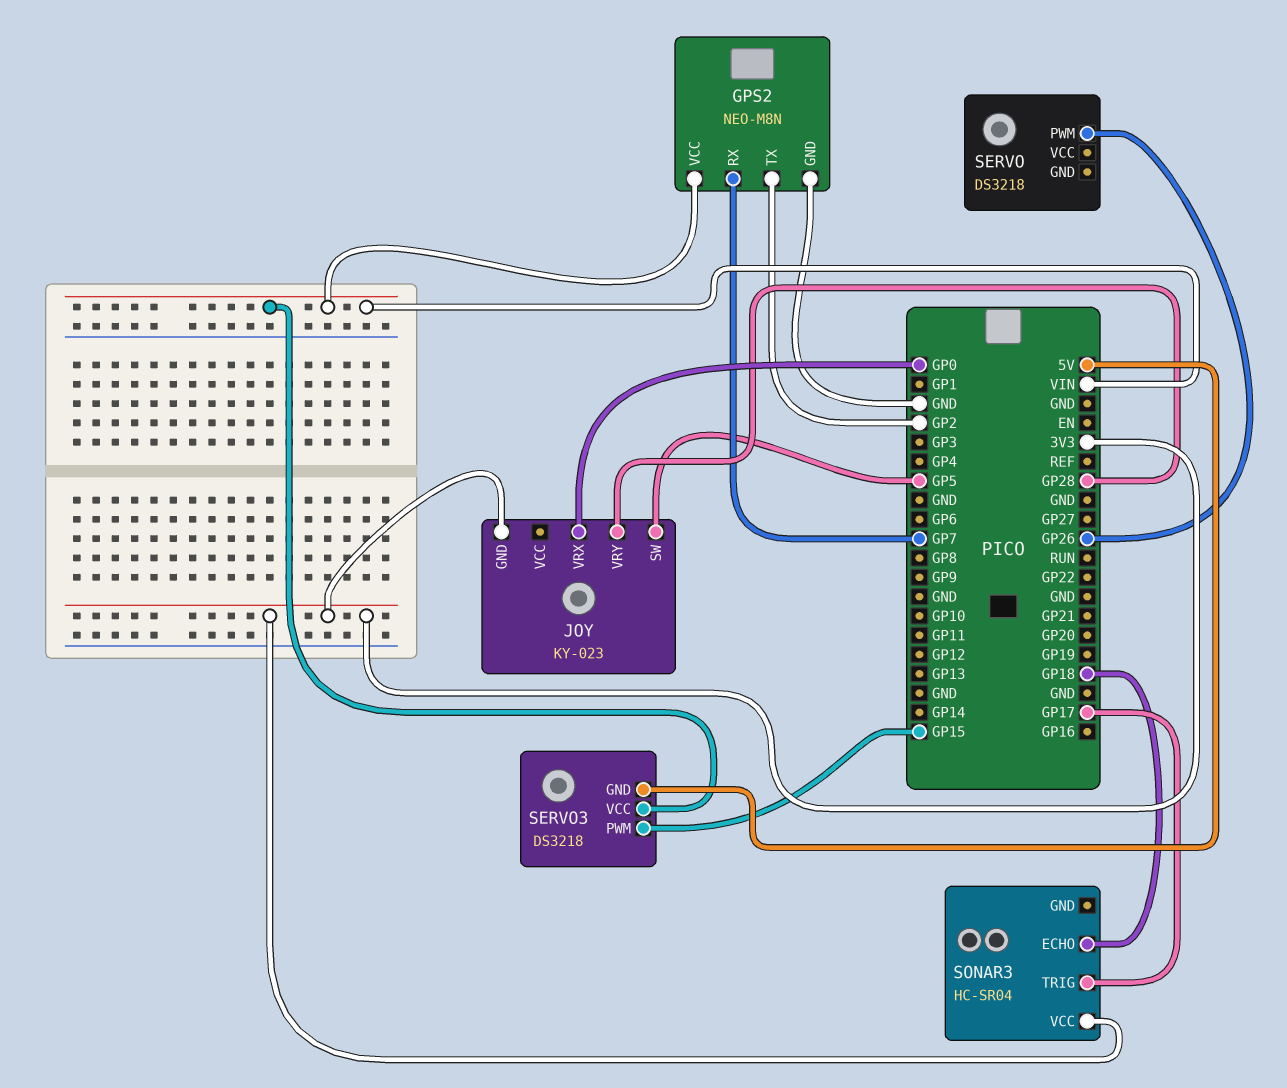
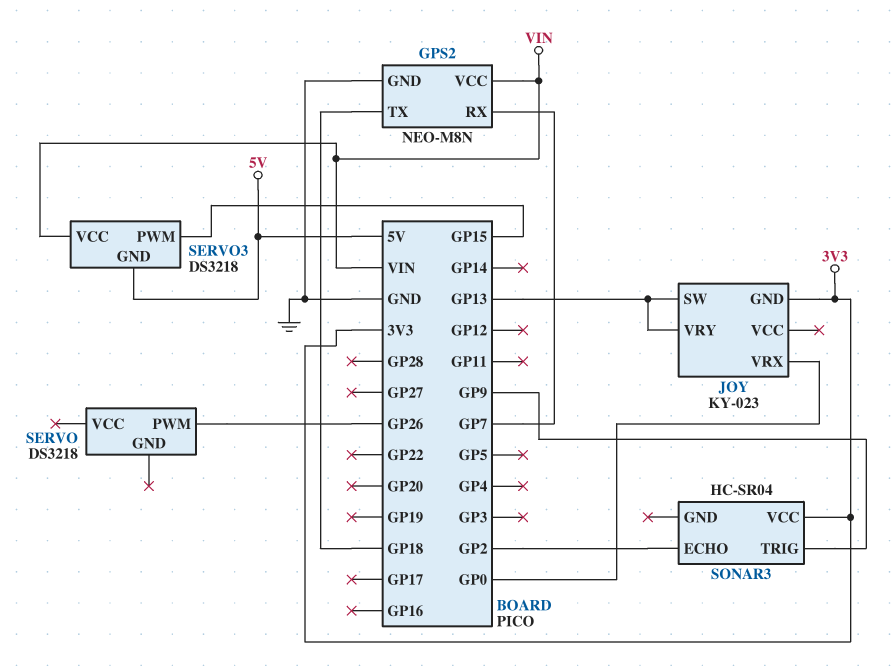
GPS2 pin TX: GP2 -> GP18
JOY pin SW: GP5 -> GP13
JOY pin VRY: GP28 -> GP13
SONAR3 pin ECHO: GP18 -> GP2
SONAR3 pin TRIG: GP17 -> GP9

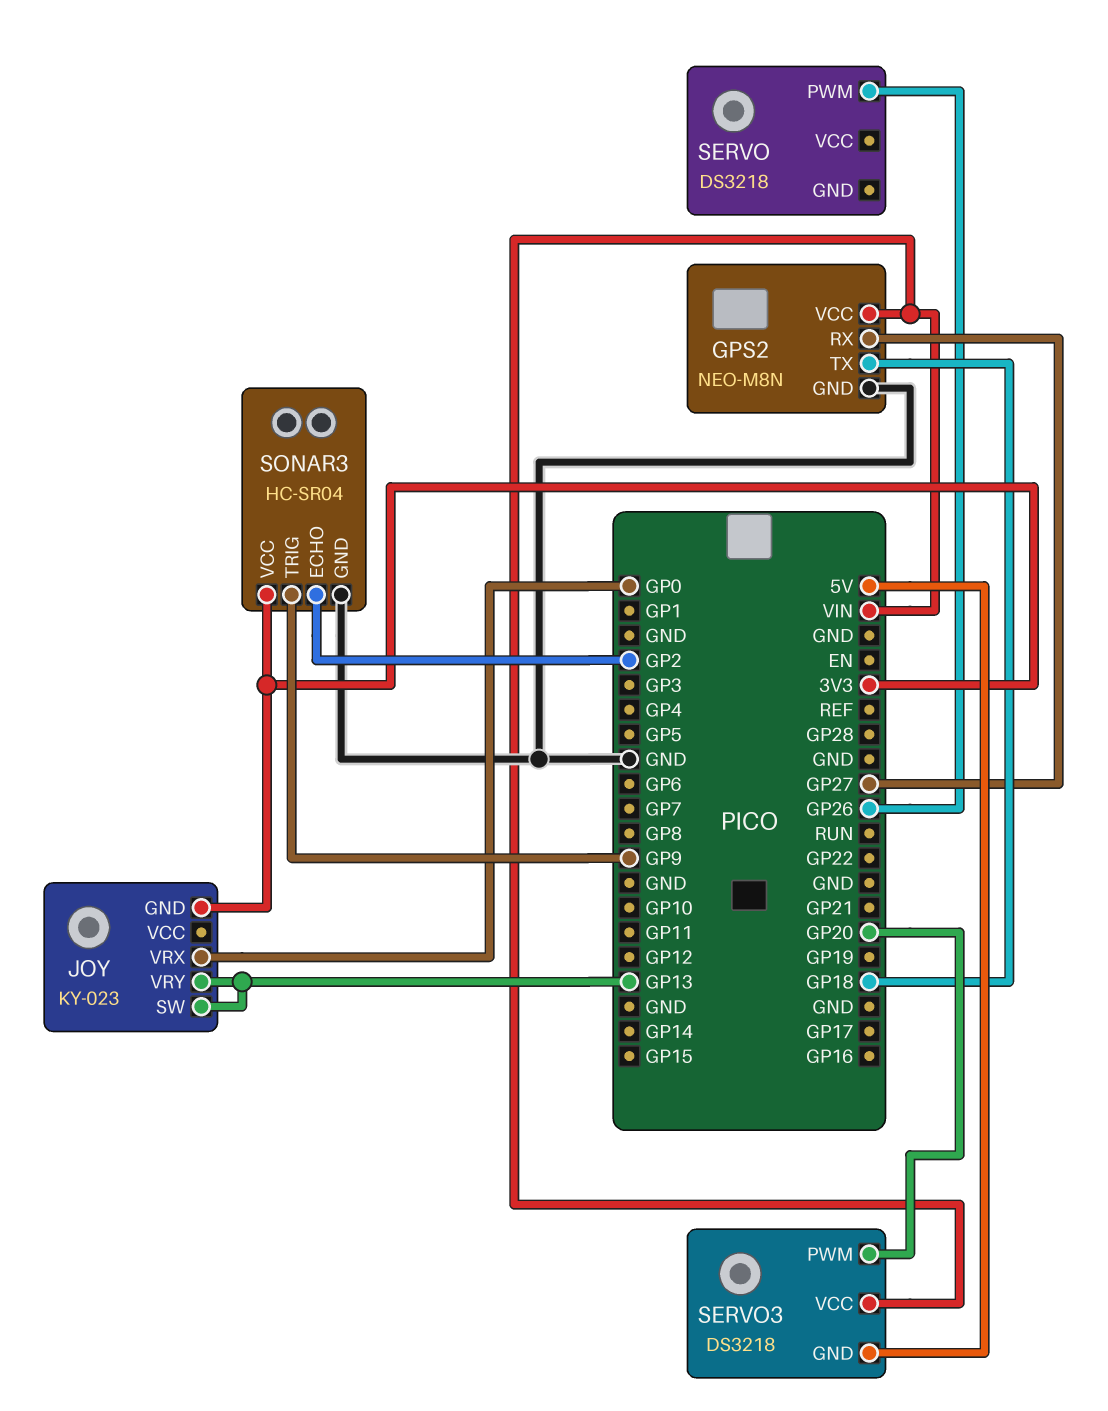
GPS2 pin RX: GP7 -> GP27
SERVO3 pin PWM: GP15 -> GP20
SONAR3 pin GND: none -> GND

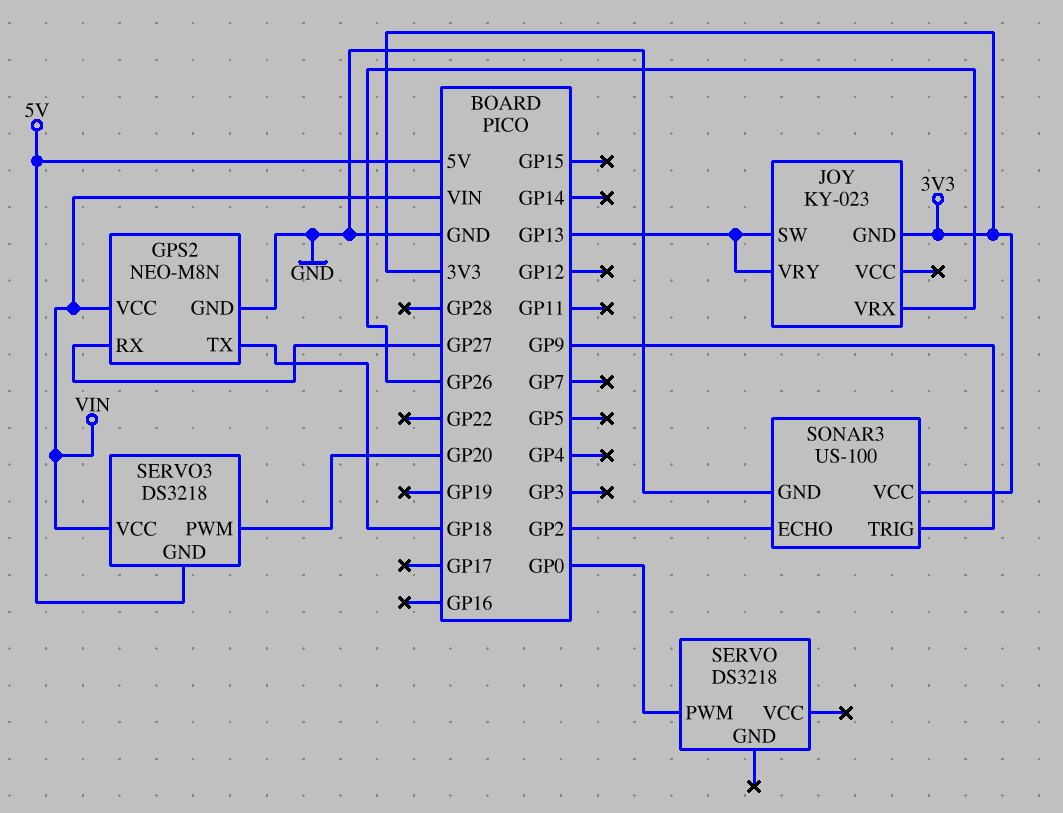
JOY pin VRX: GP0 -> GP26
SERVO pin PWM: GP26 -> GP0
SONAR3: HC-SR04 -> US-100

